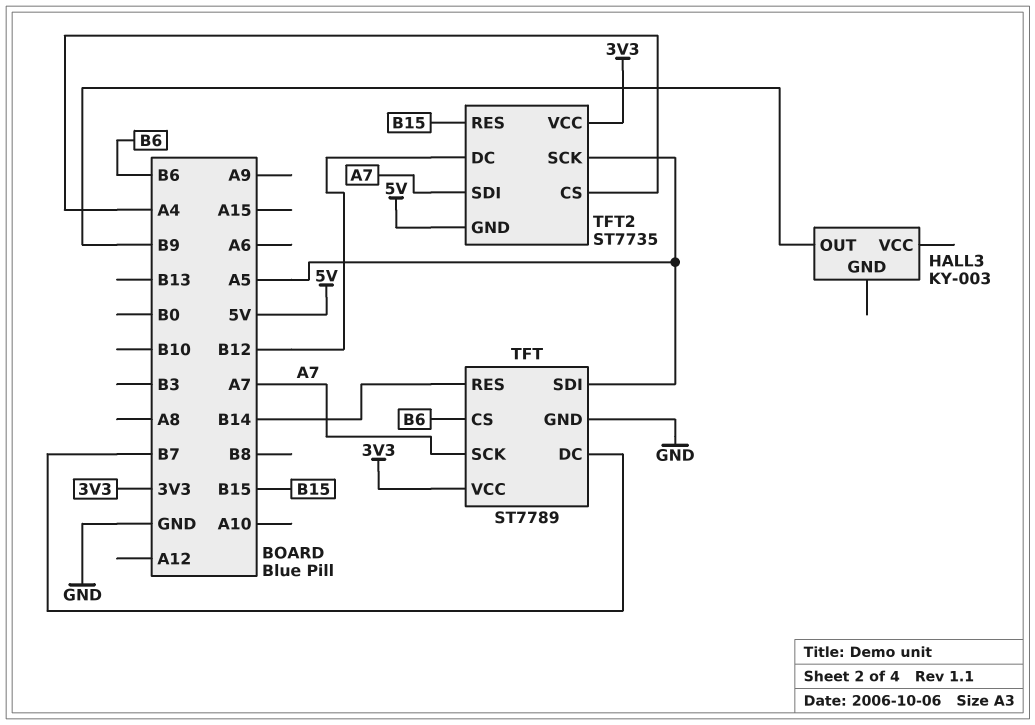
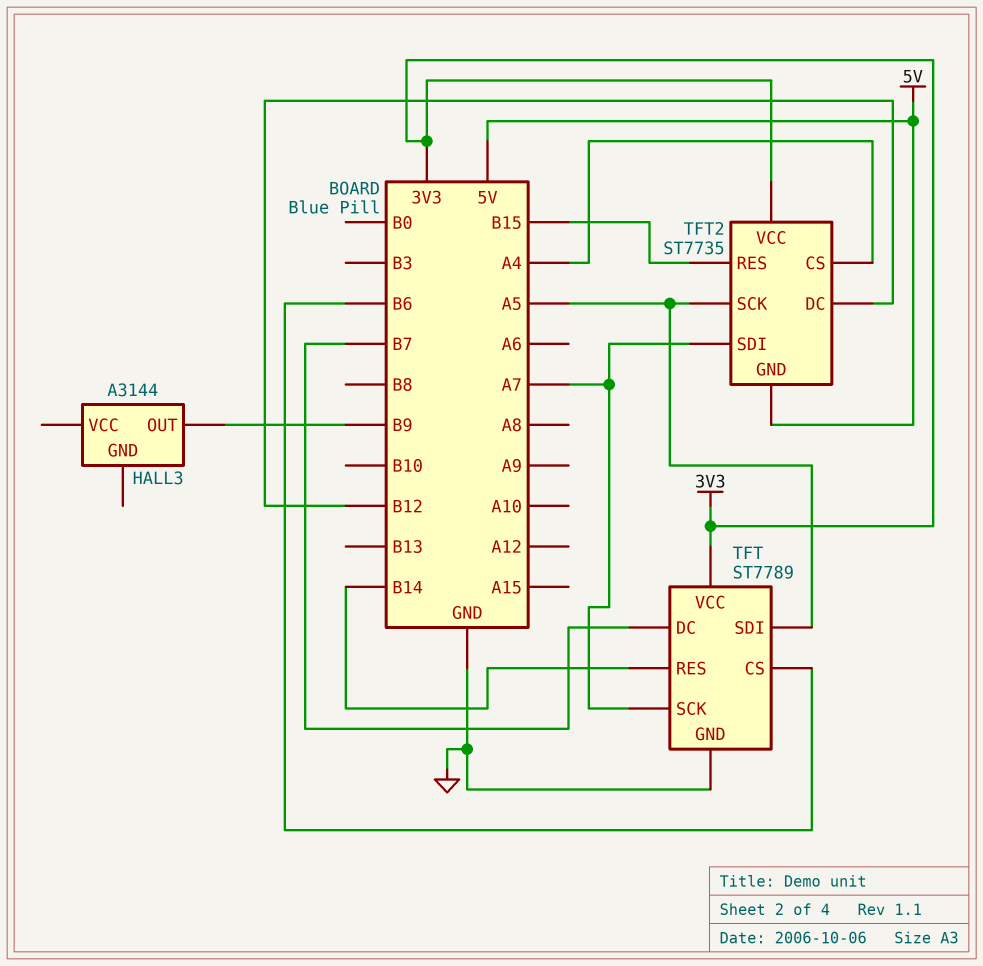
HALL3: KY-003 -> A3144

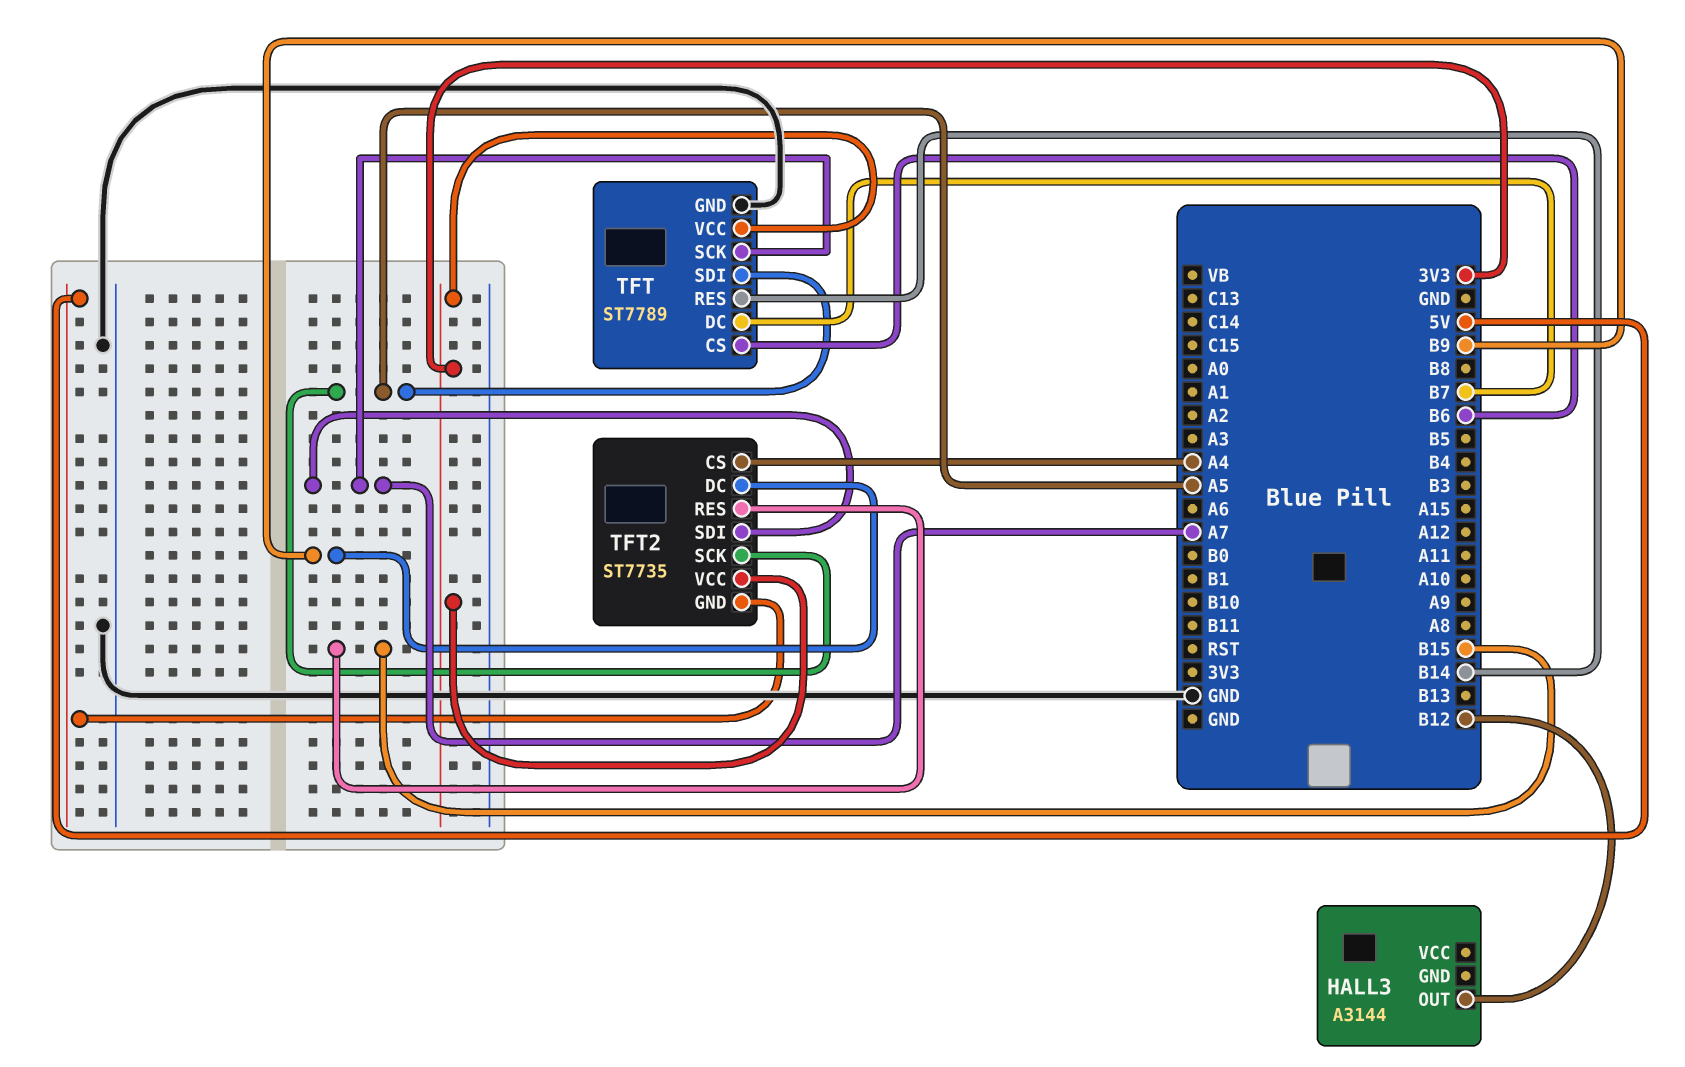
HALL3 pin OUT: B9 -> B12
TFT2 pin DC: B12 -> B9

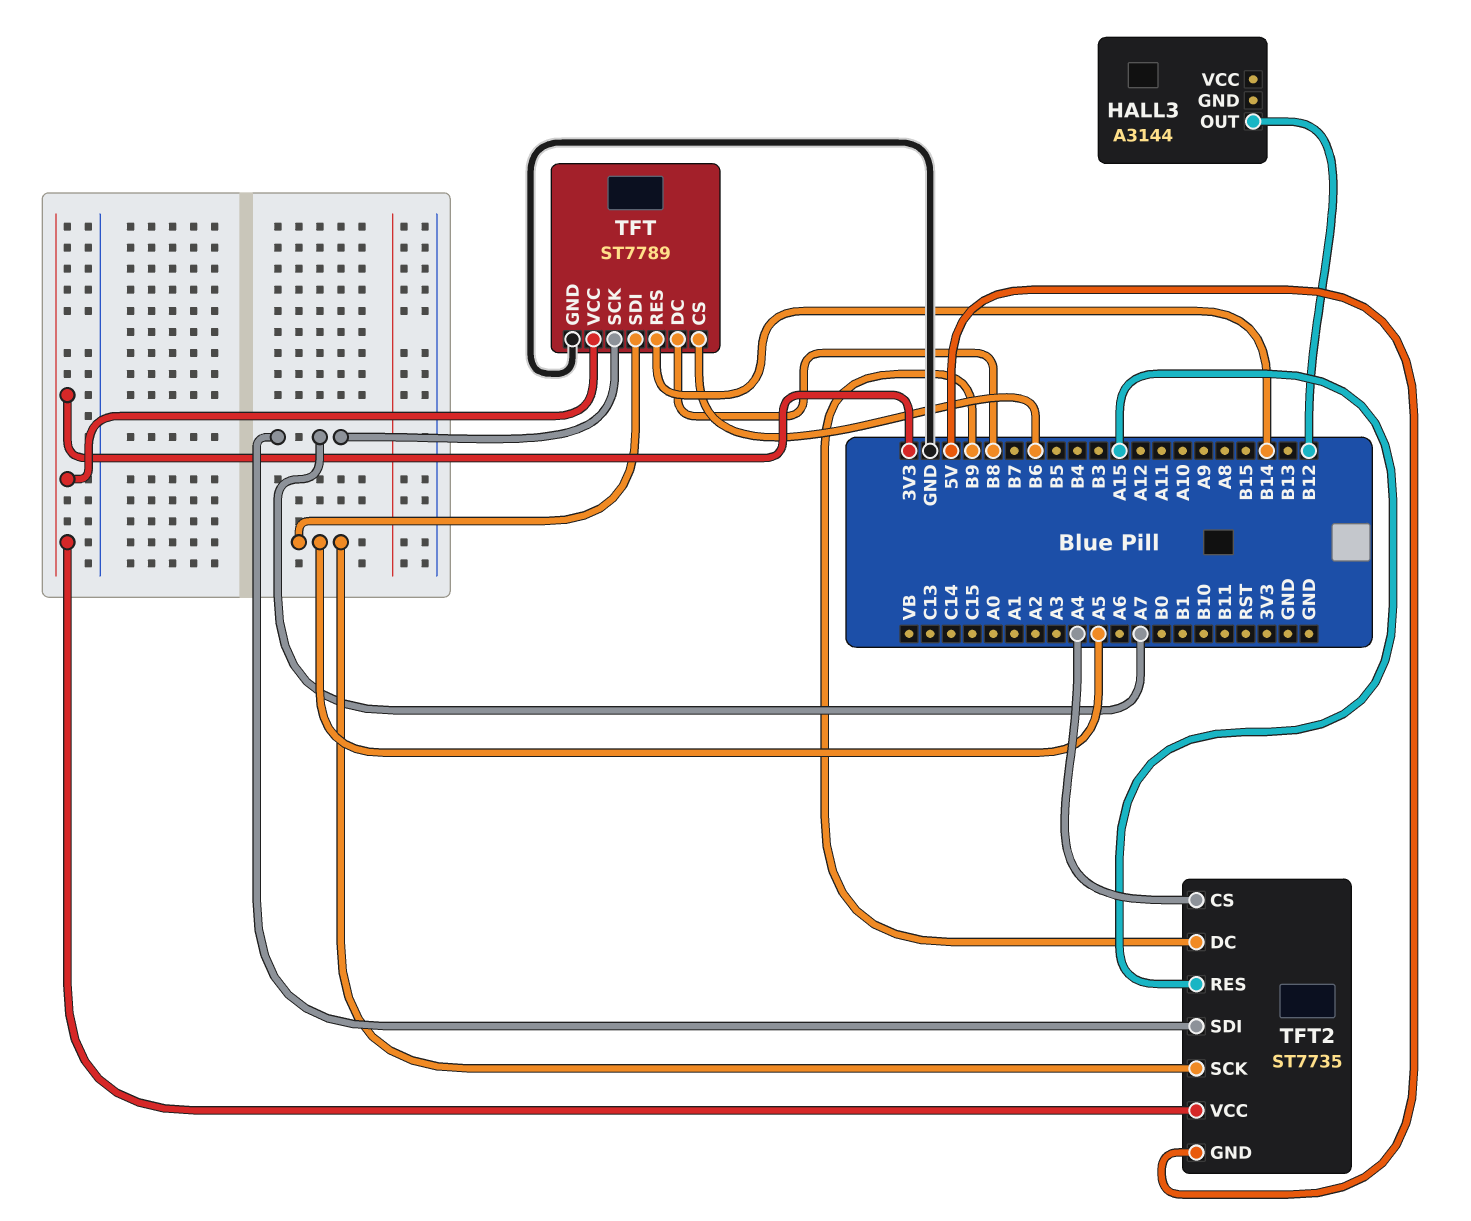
TFT pin DC: B7 -> B8
TFT2 pin RES: B15 -> A15

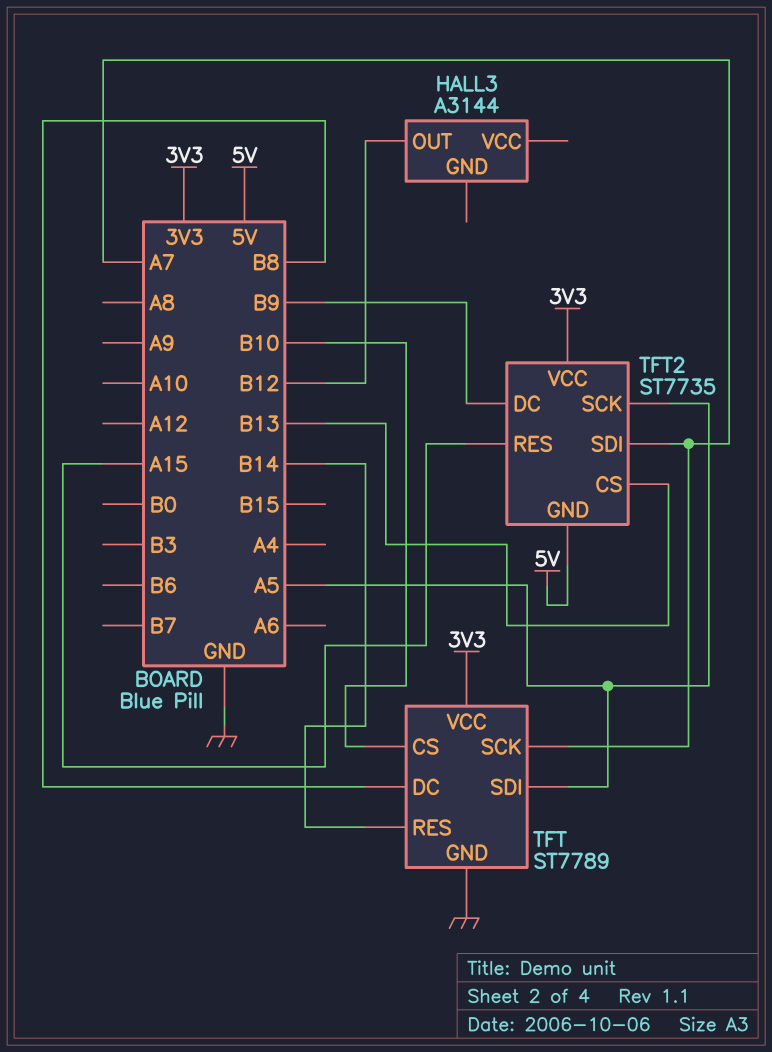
TFT pin CS: B6 -> B10
TFT2 pin CS: A4 -> B13

